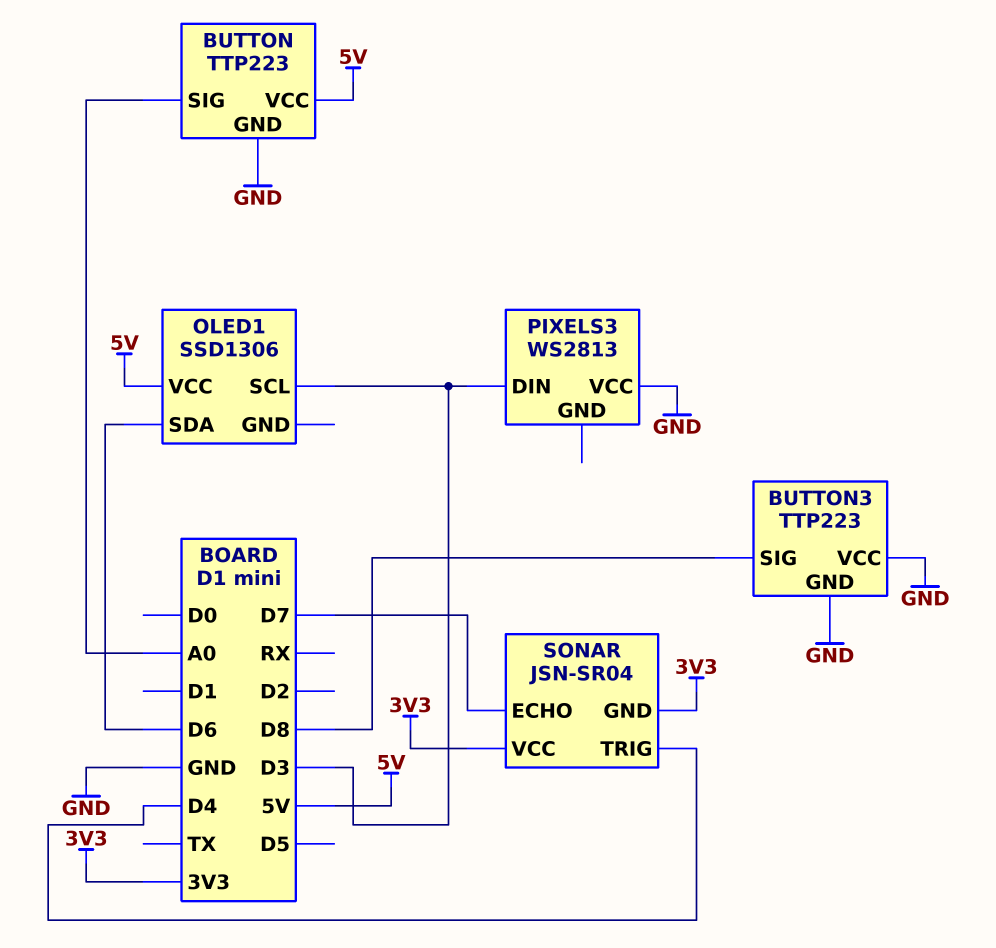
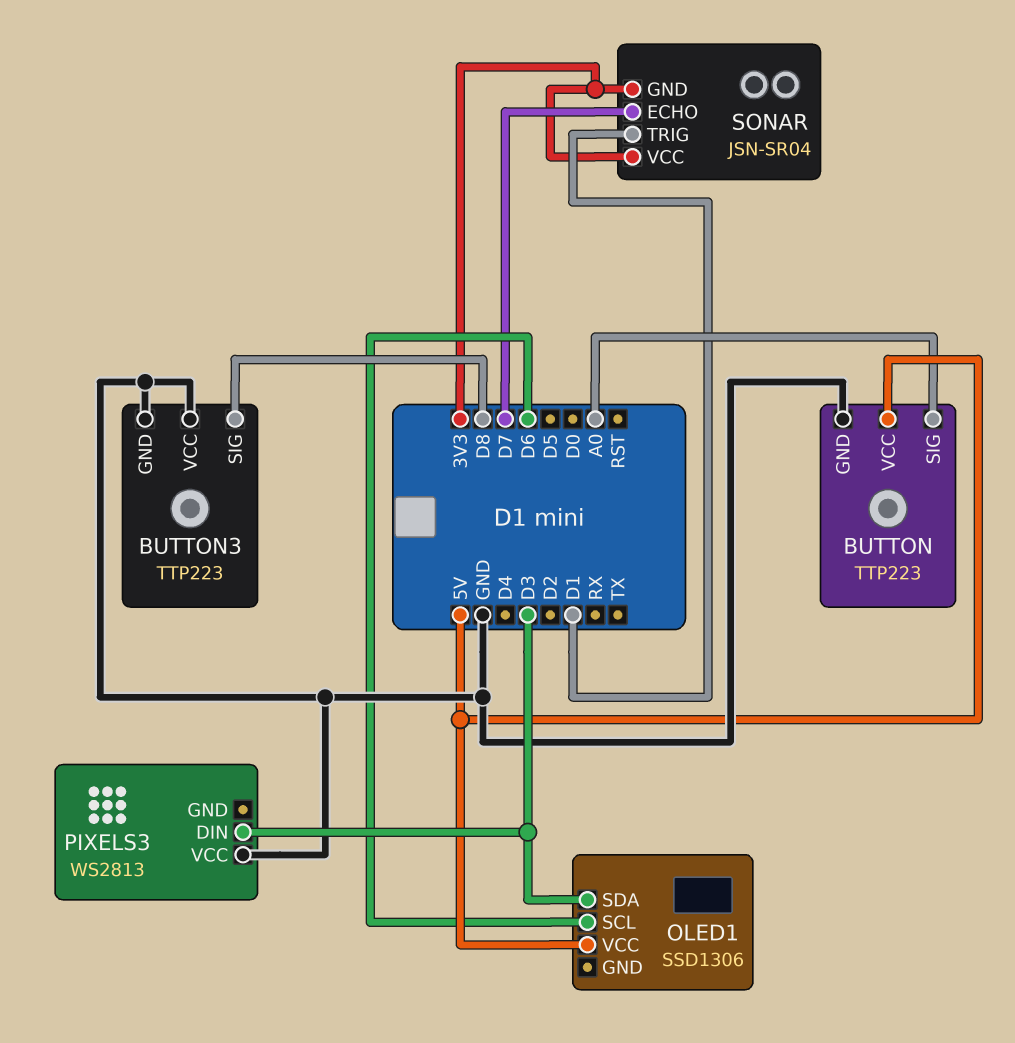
OLED1 pin SCL: D3 -> D6
OLED1 pin SDA: D6 -> D3
SONAR pin TRIG: D4 -> D1

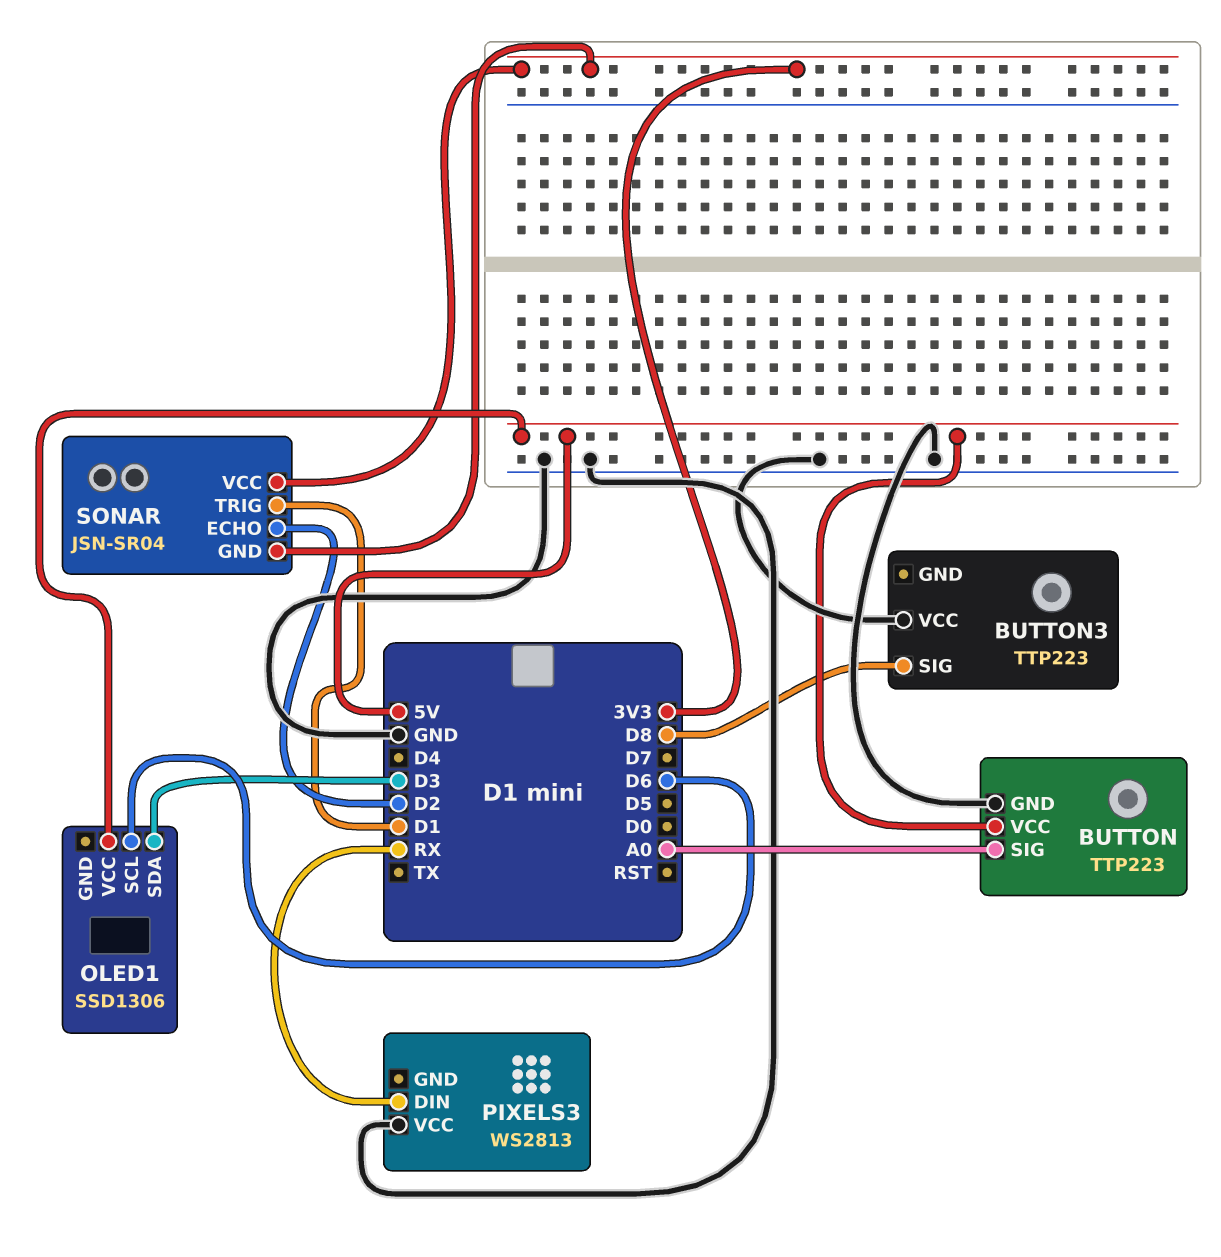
BUTTON3 pin GND: GND -> none
PIXELS3 pin DIN: D3 -> RX
SONAR pin ECHO: D7 -> D2

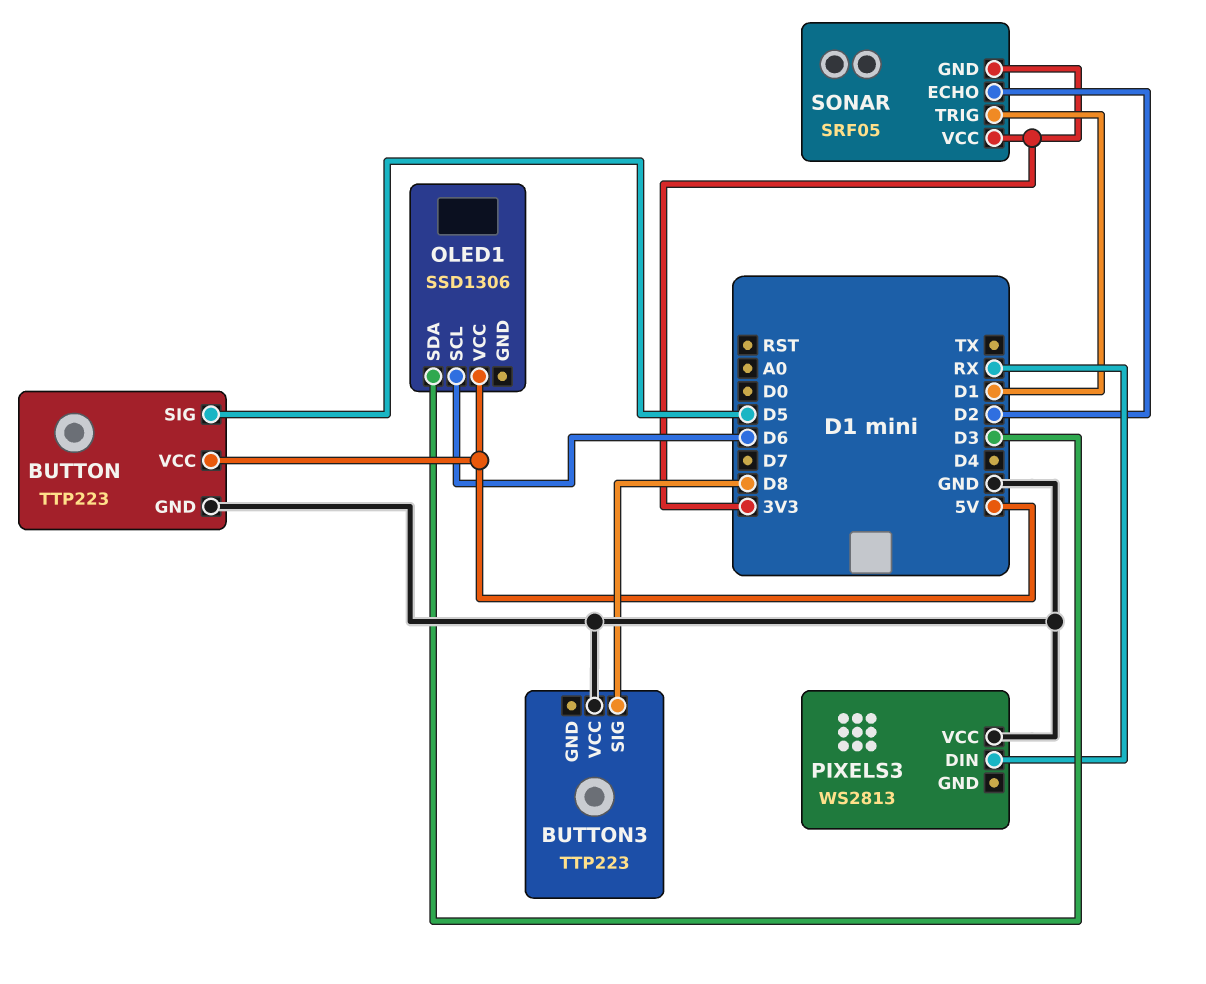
BUTTON pin SIG: A0 -> D5
SONAR: JSN-SR04 -> SRF05

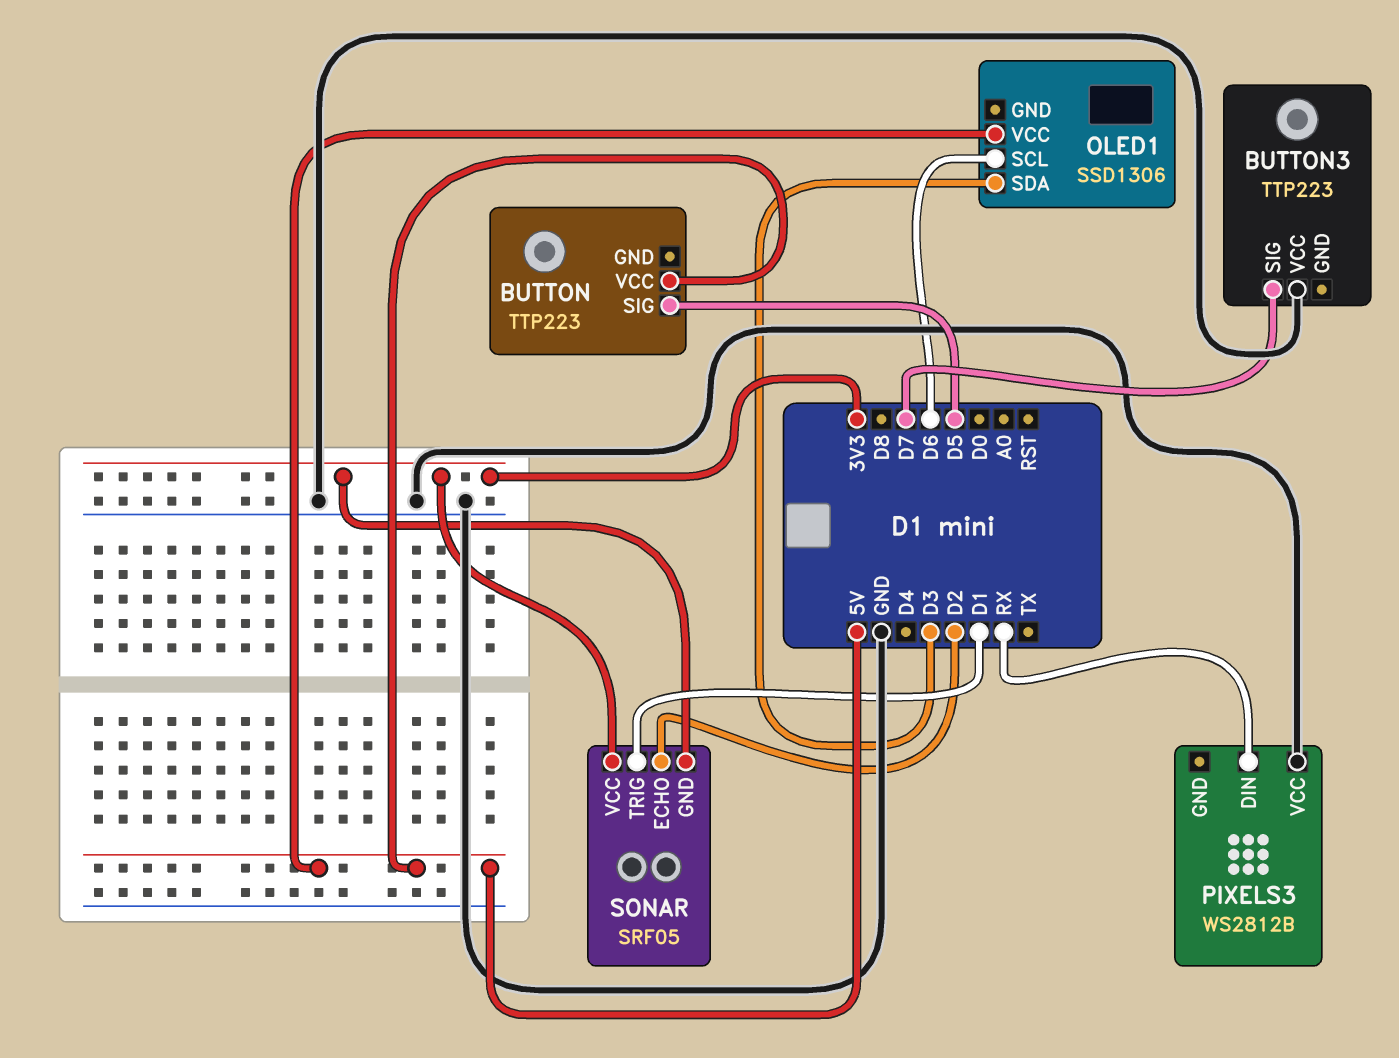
BUTTON pin GND: GND -> none
BUTTON3 pin SIG: D8 -> D7
PIXELS3: WS2813 -> WS2812B

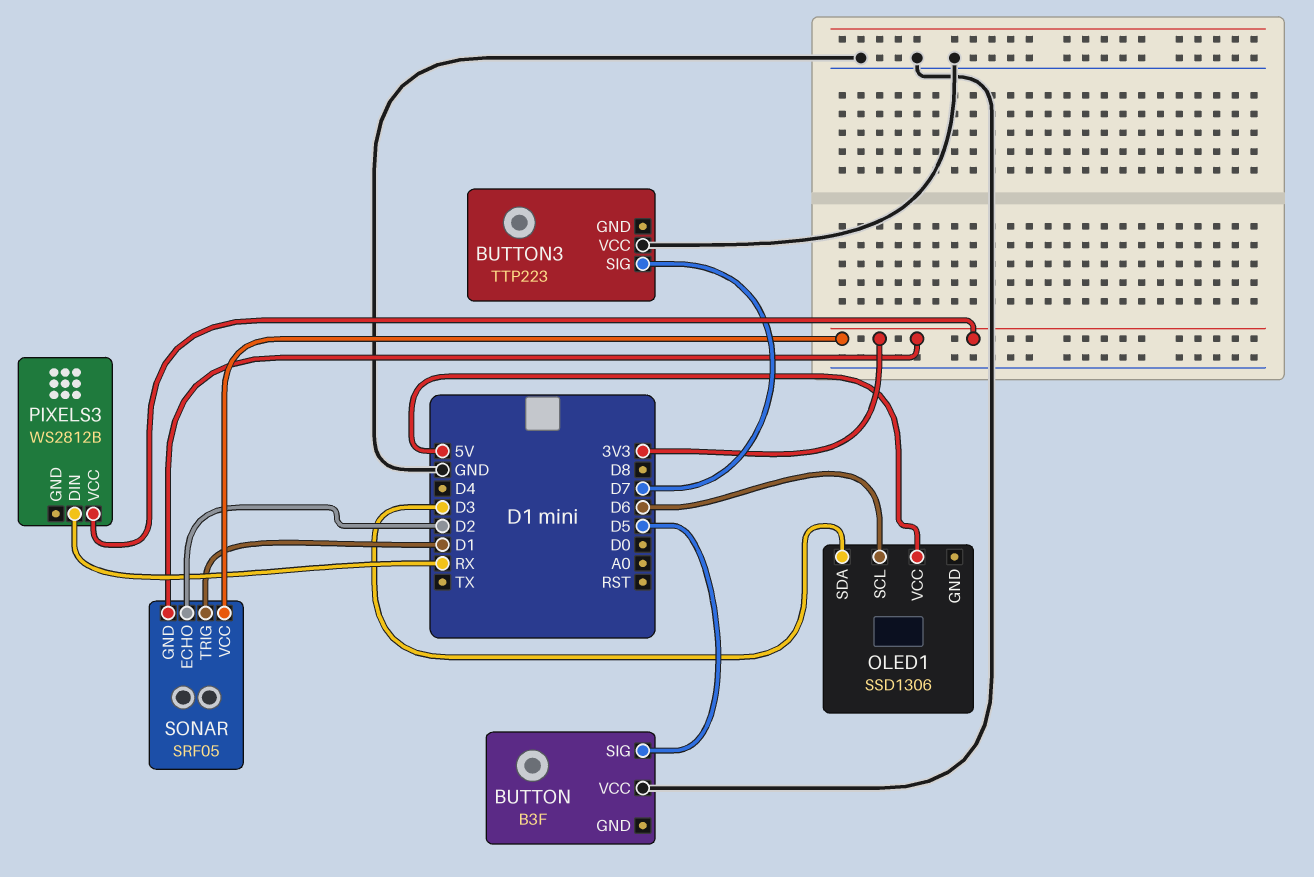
BUTTON: TTP223 -> B3F
BUTTON pin VCC: 5V -> GND
PIXELS3 pin VCC: GND -> 3V3

